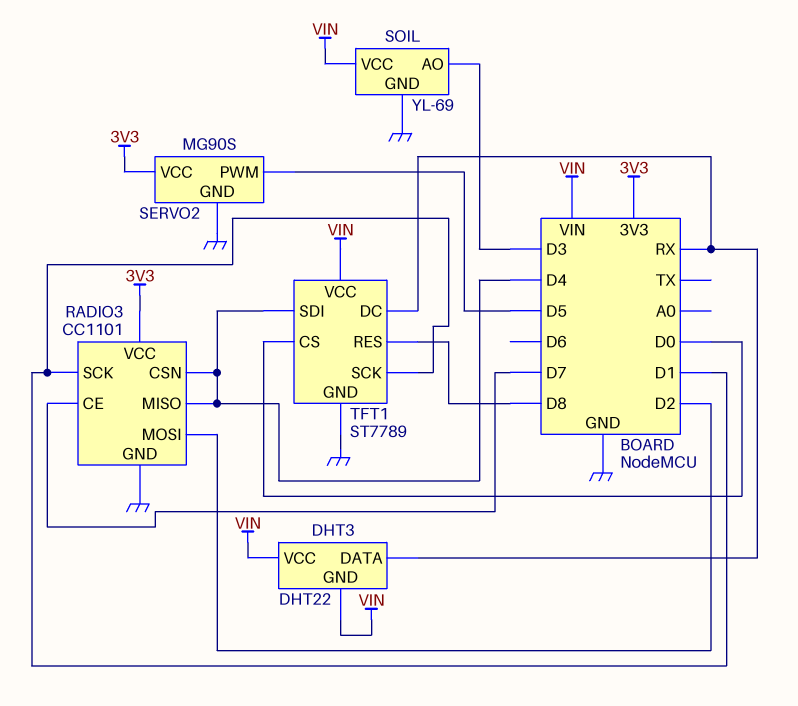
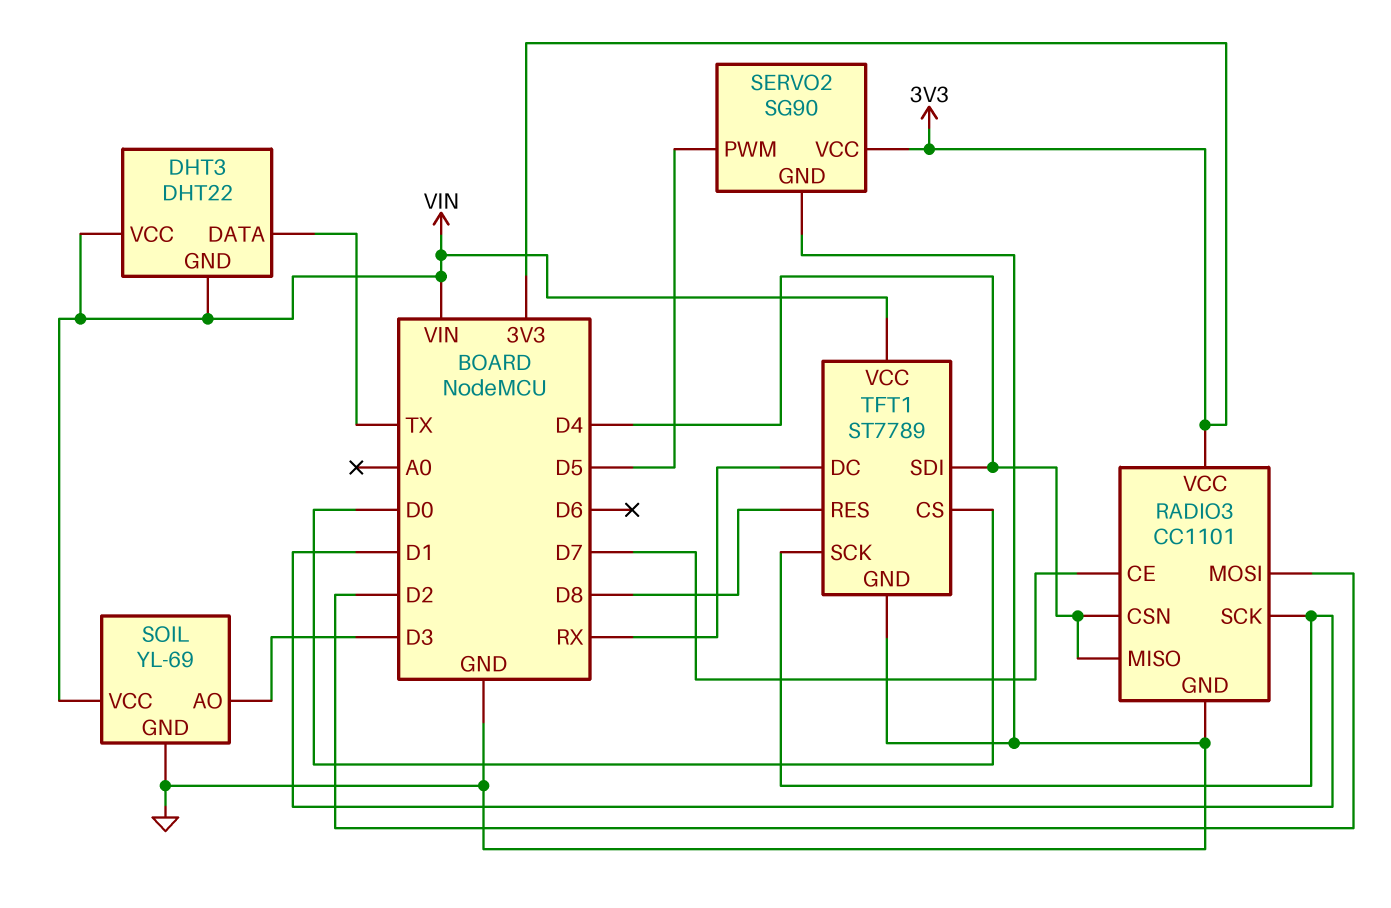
DHT3 pin DATA: RX -> TX
SERVO2: MG90S -> SG90

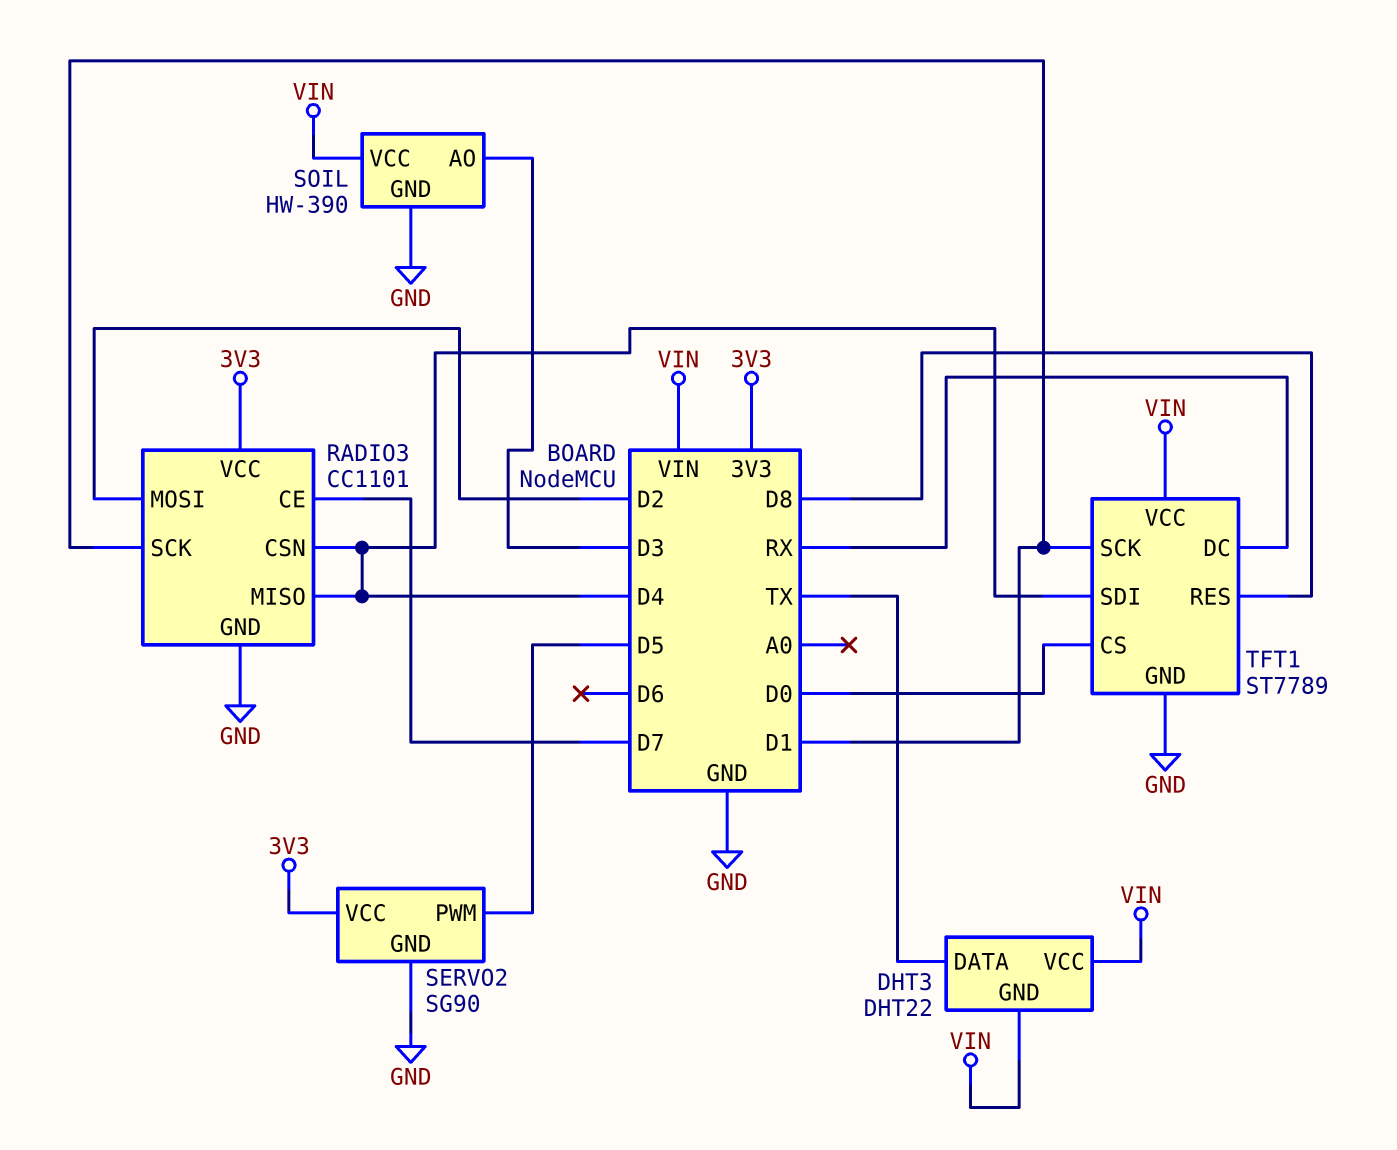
SOIL: YL-69 -> HW-390

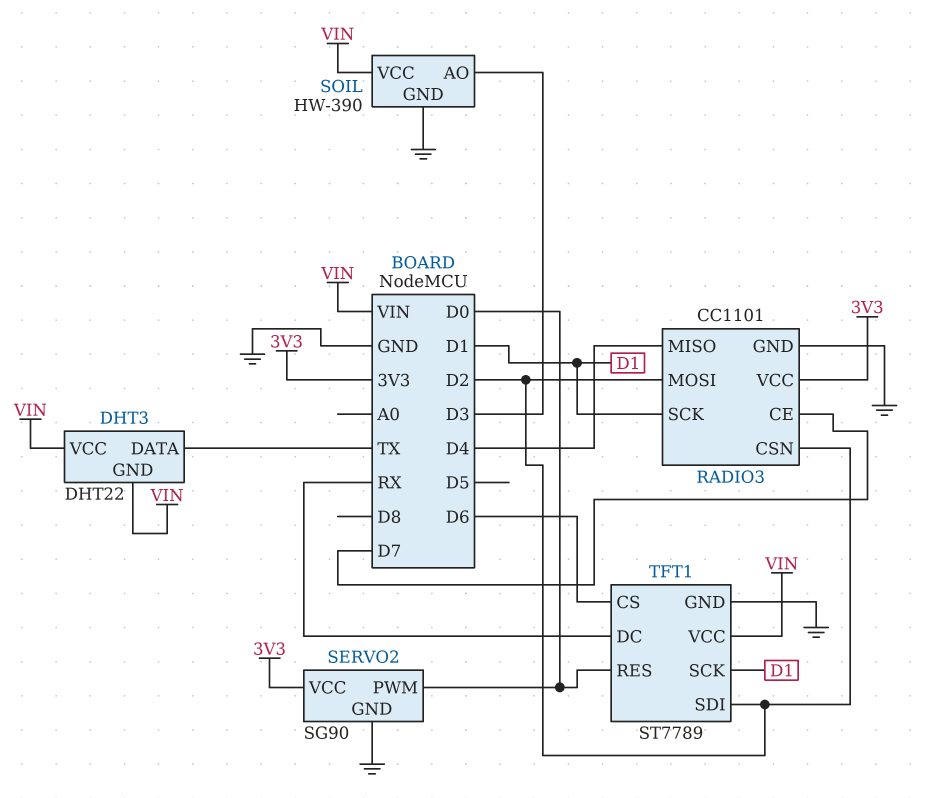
RADIO3 pin CSN: D4 -> D2
SERVO2 pin PWM: D5 -> D0
TFT1 pin CS: D0 -> D6
TFT1 pin RES: D8 -> D0
TFT1 pin SDI: D4 -> D2

